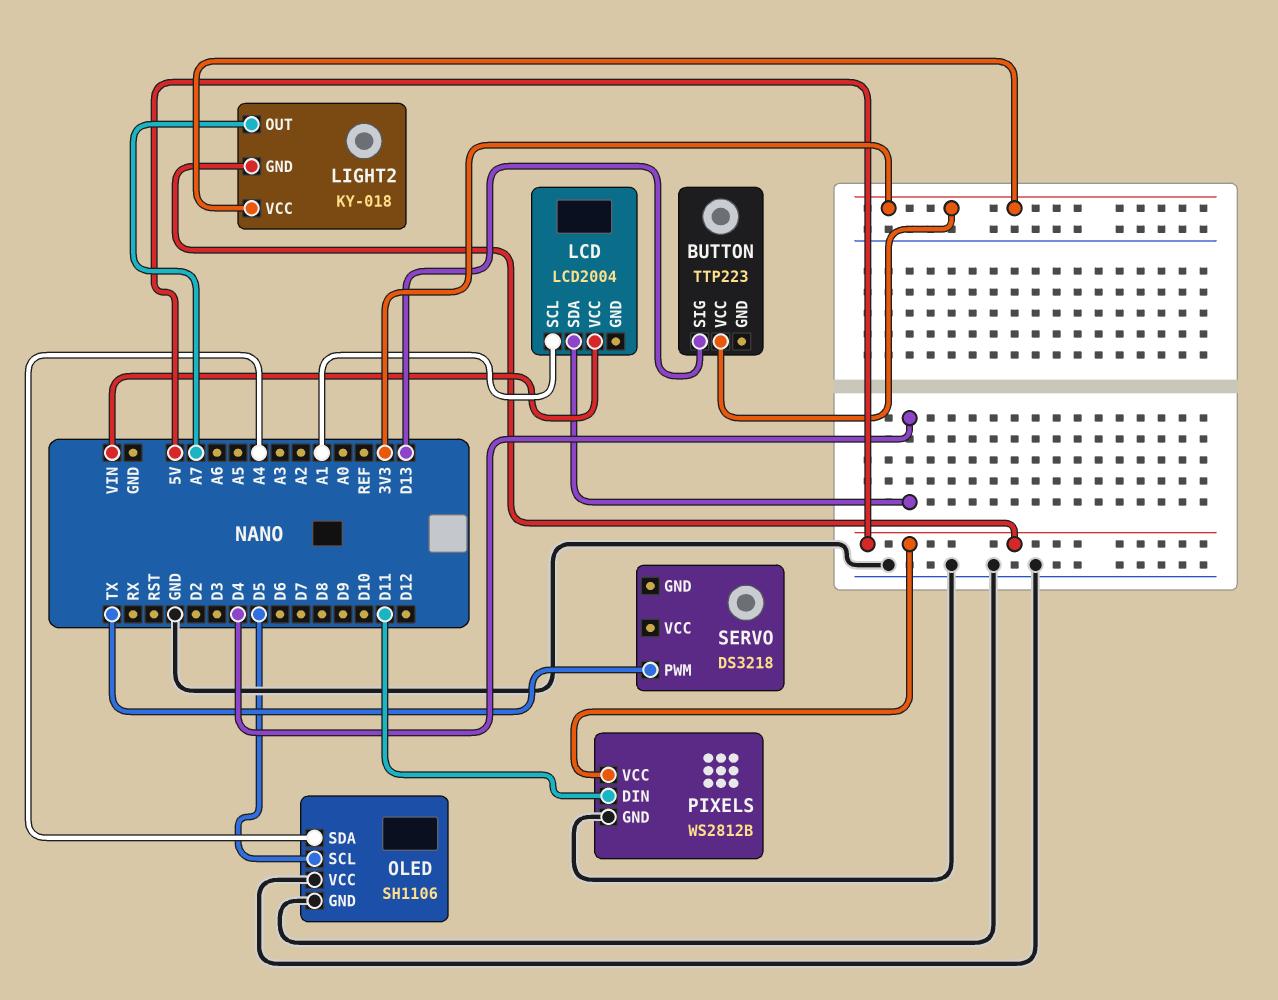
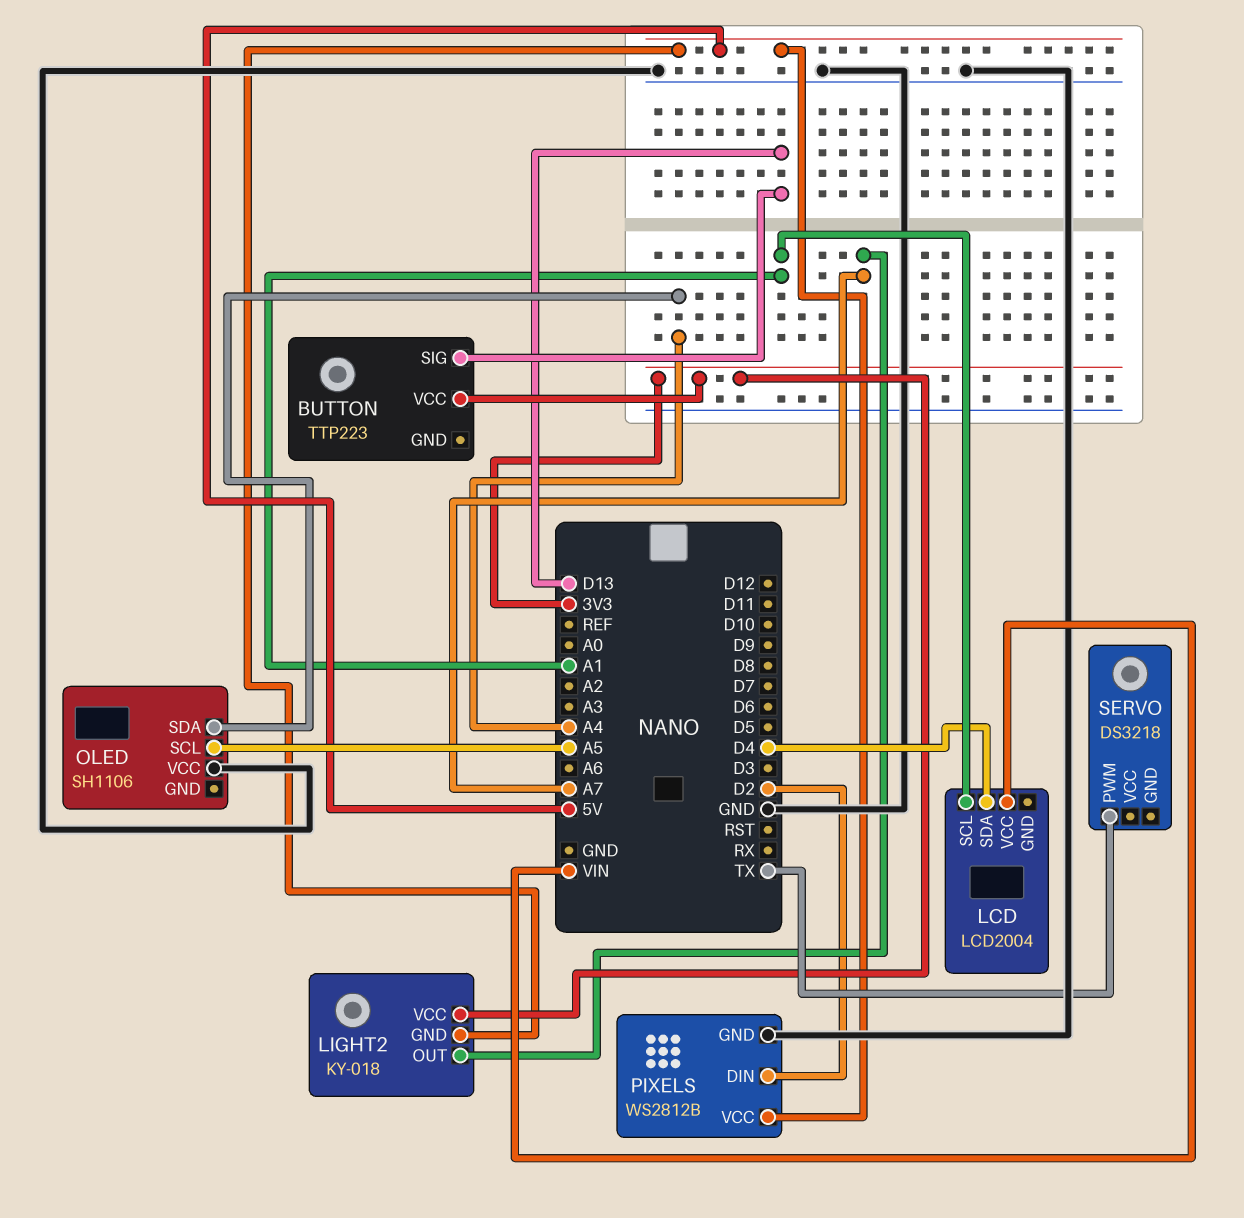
OLED pin GND: GND -> none
OLED pin SCL: D5 -> A5
PIXELS pin DIN: D11 -> D2

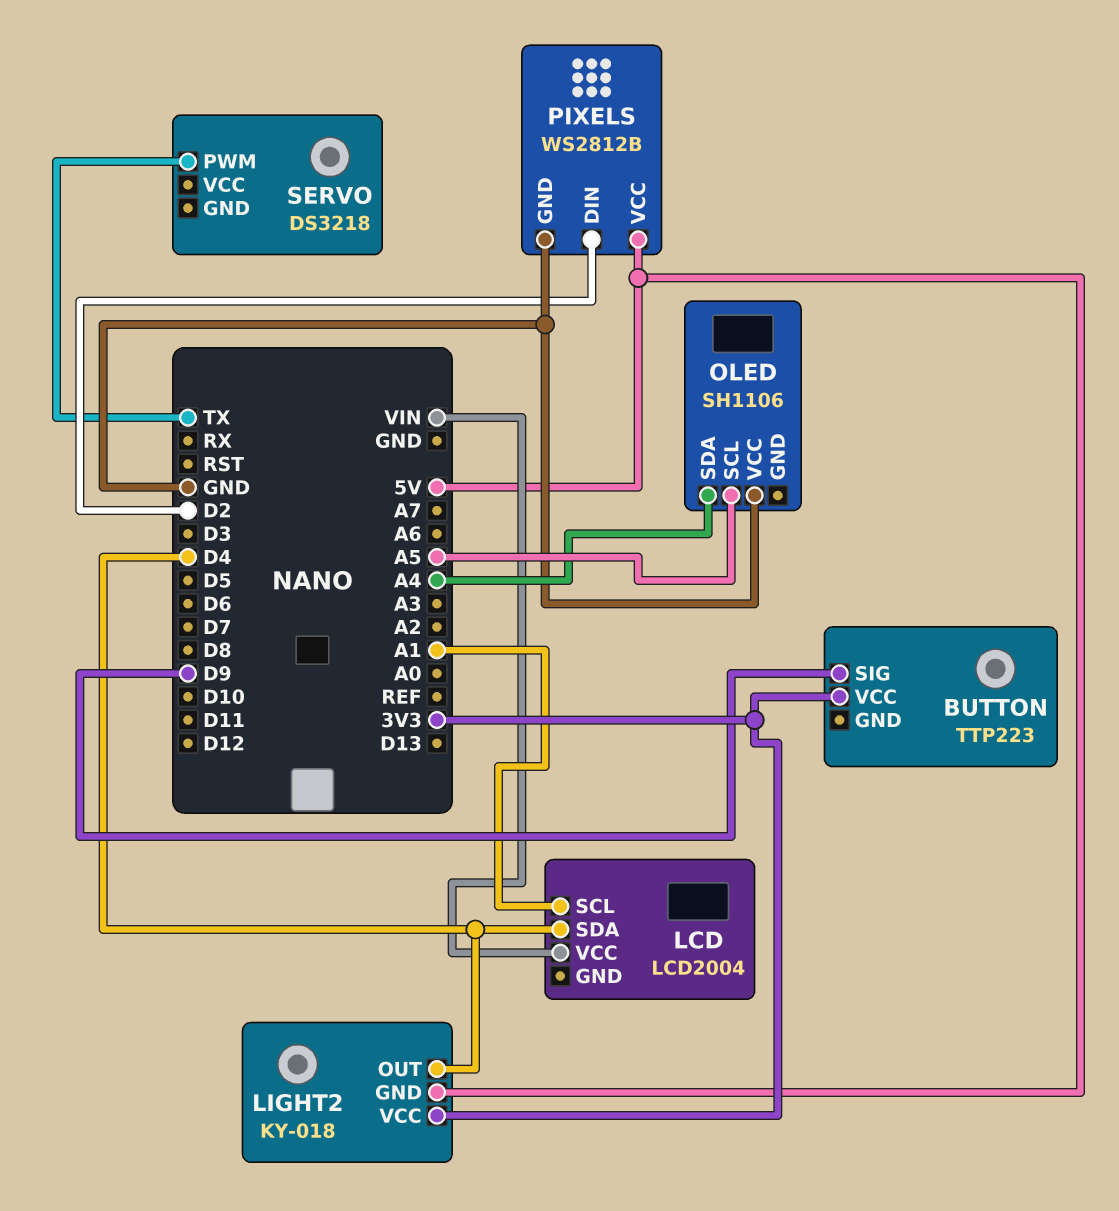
BUTTON pin SIG: D13 -> D9
LIGHT2 pin OUT: A7 -> D4

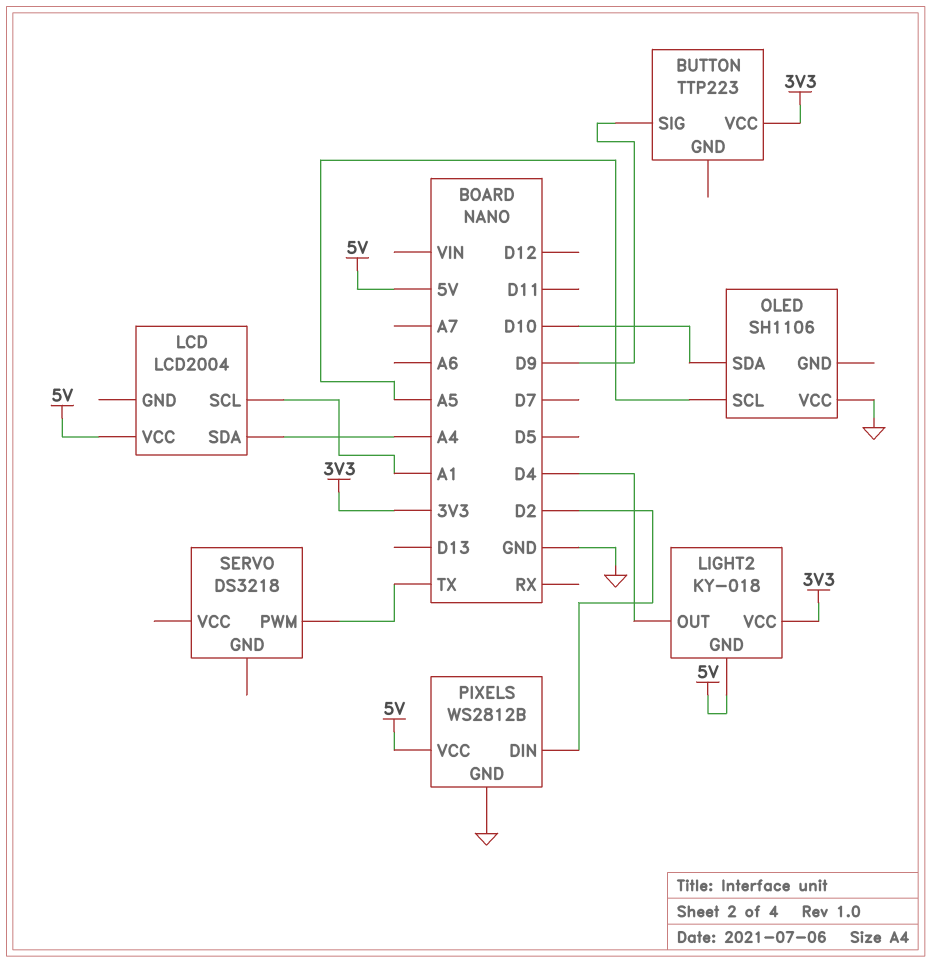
LCD pin SDA: D4 -> A4
LCD pin VCC: VIN -> 5V
OLED pin SDA: A4 -> D10

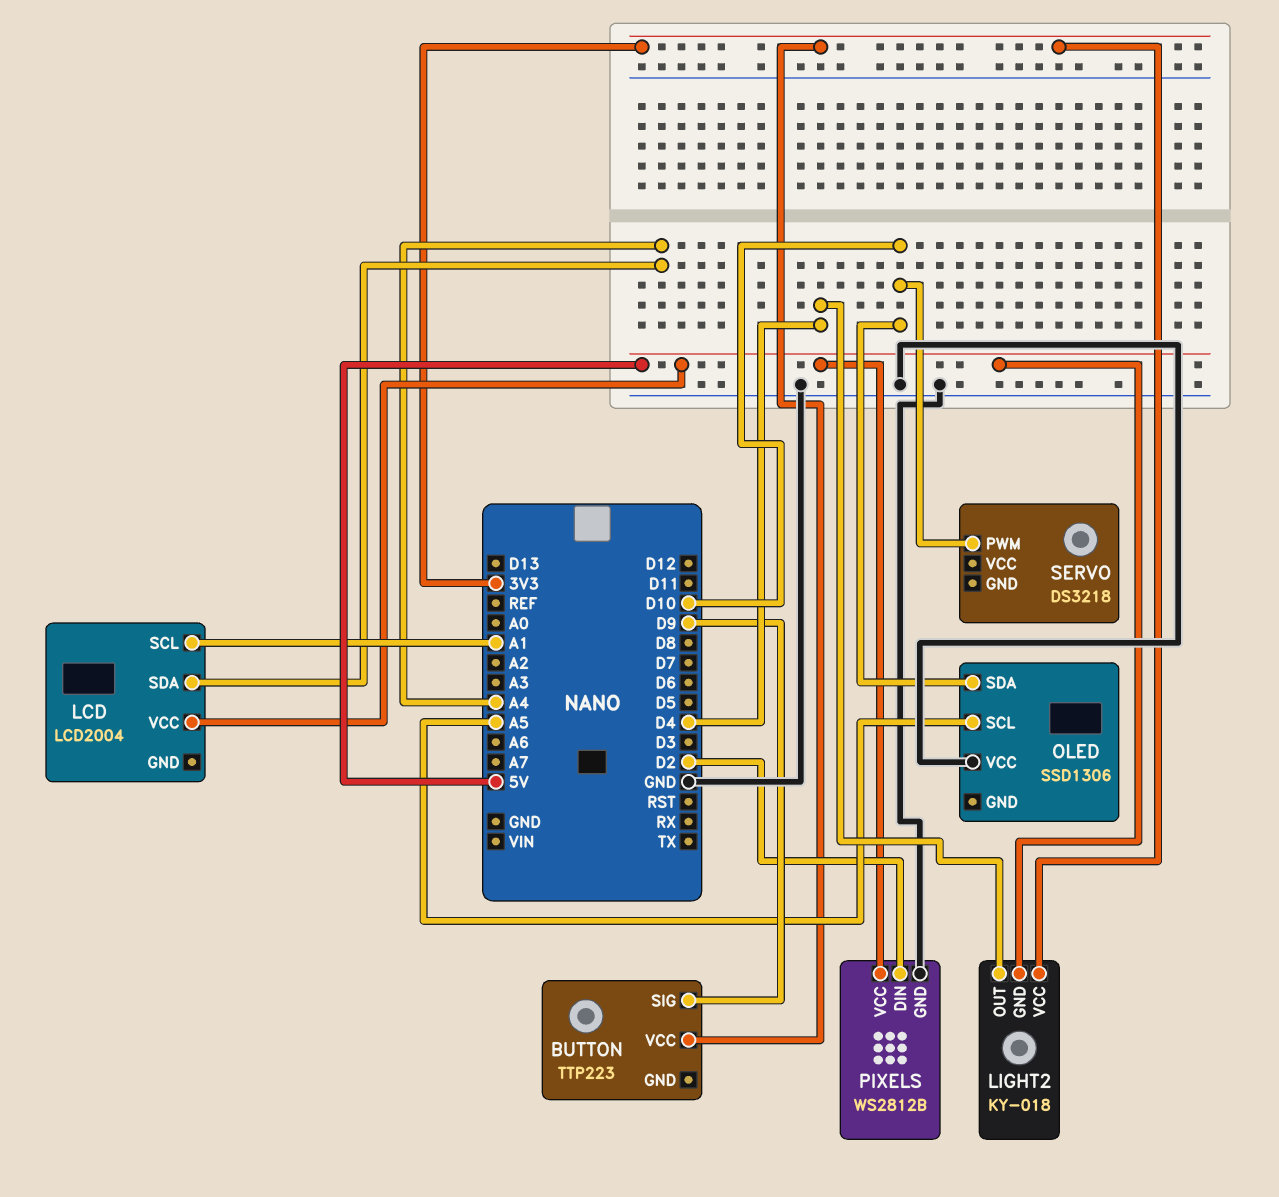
OLED: SH1106 -> SSD1306
SERVO pin PWM: TX -> D10

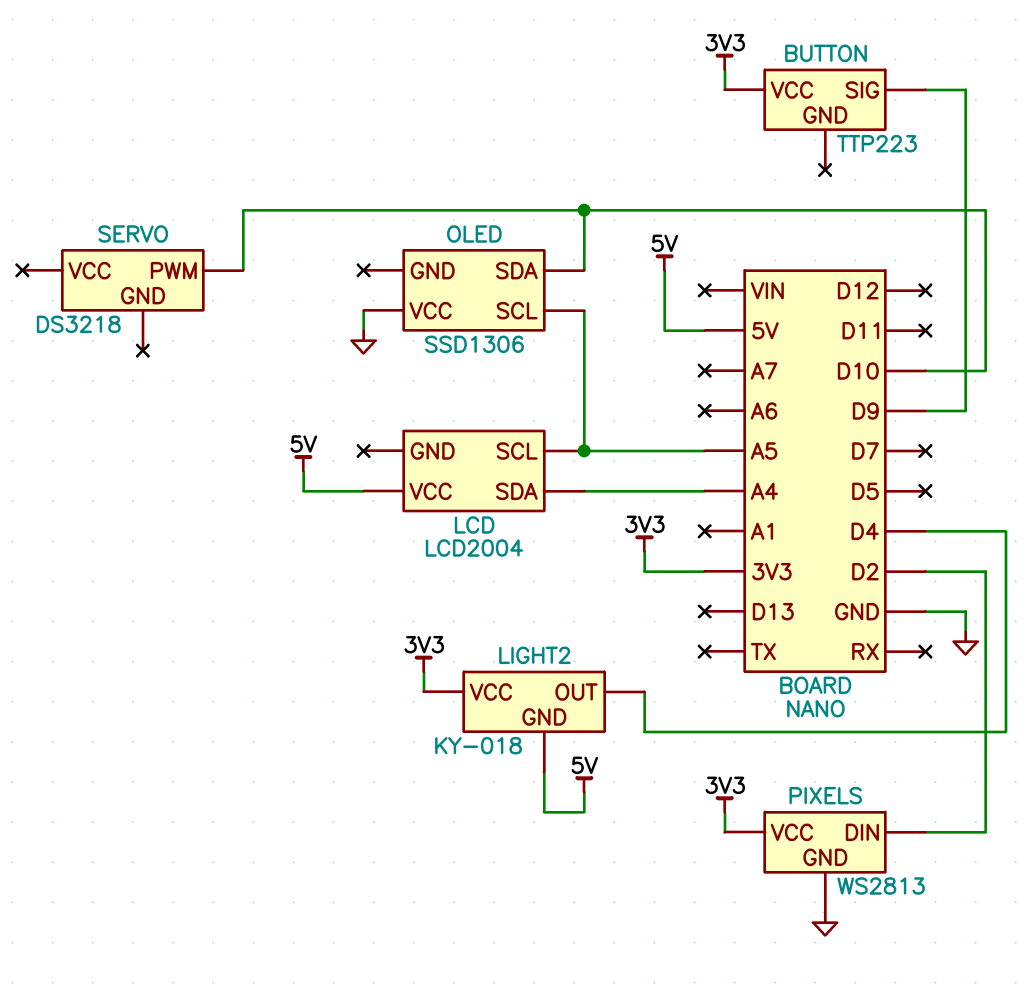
LCD pin SCL: A1 -> A5
PIXELS: WS2812B -> WS2813
PIXELS pin VCC: 5V -> 3V3

